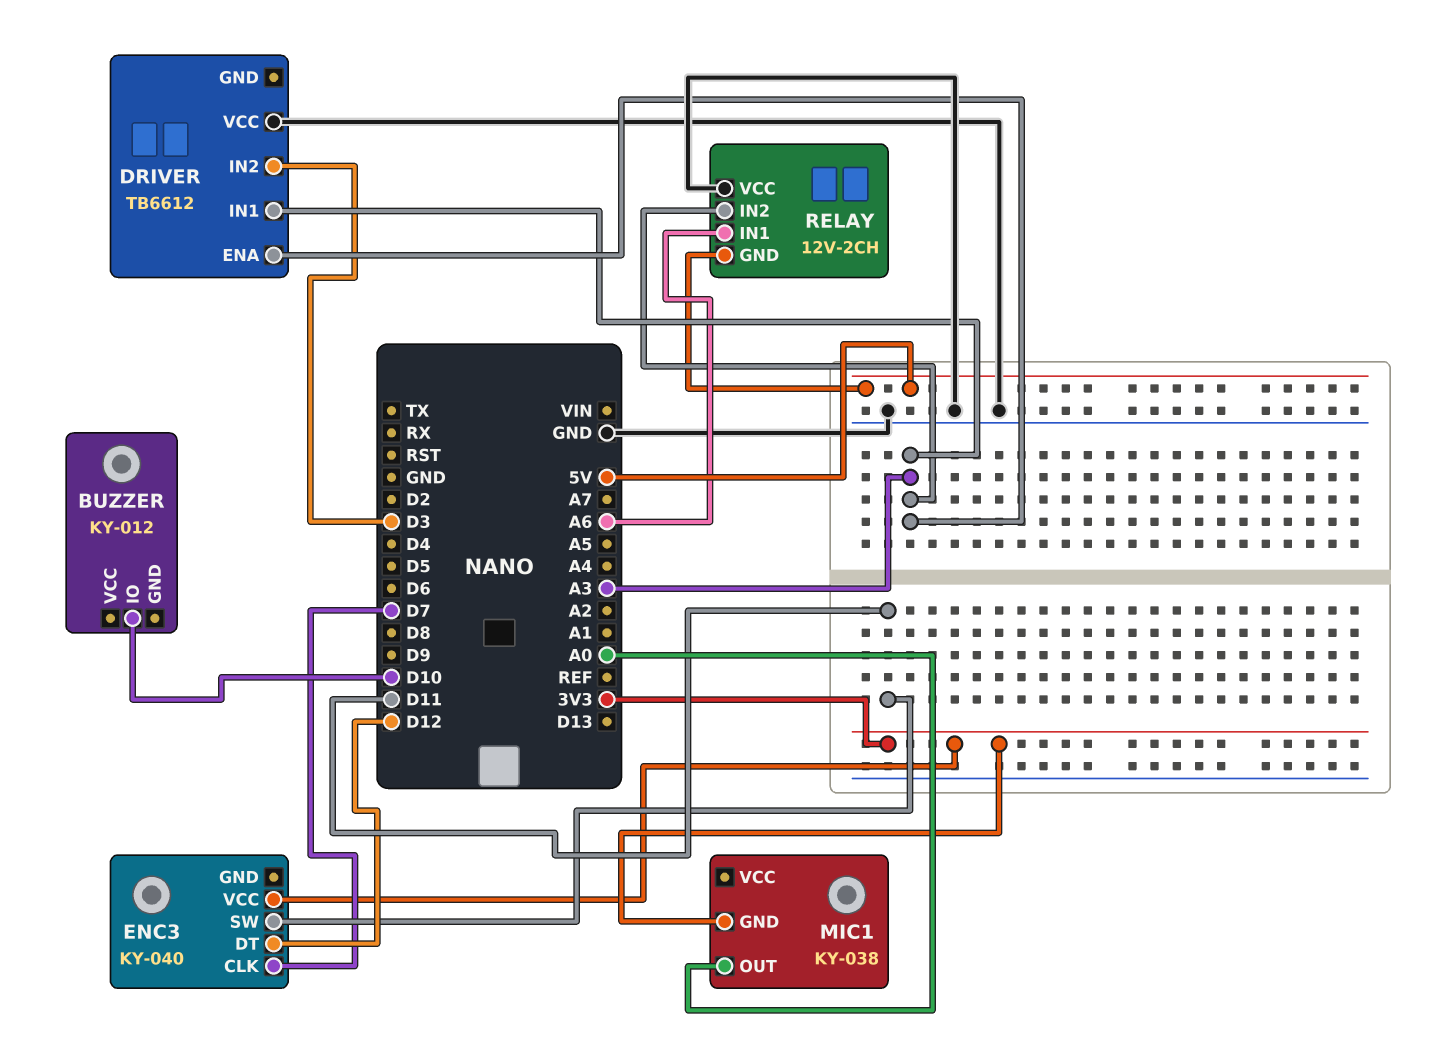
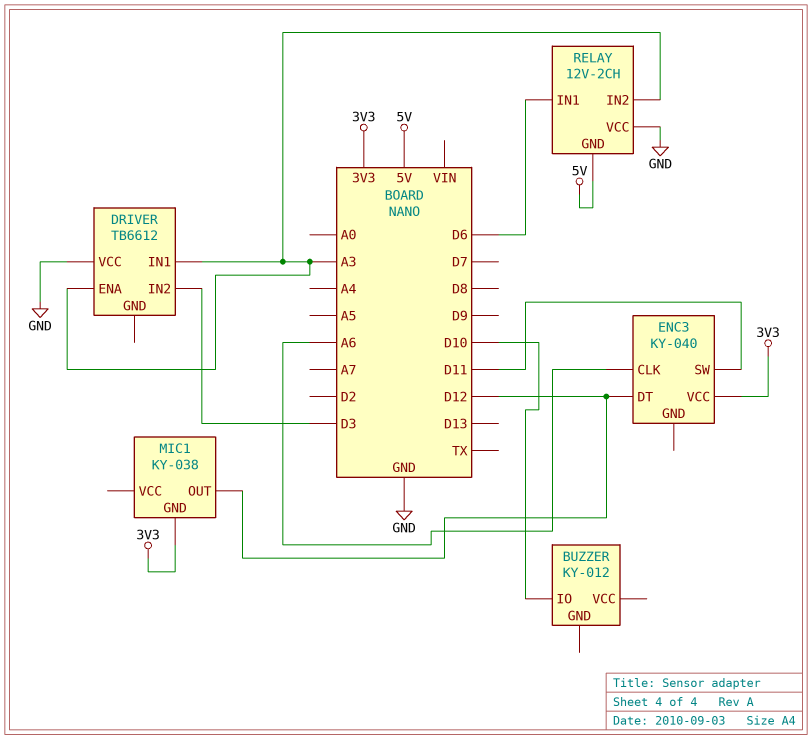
ENC3 pin CLK: D7 -> A6
MIC1 pin OUT: A0 -> D12
RELAY pin IN1: A6 -> D6

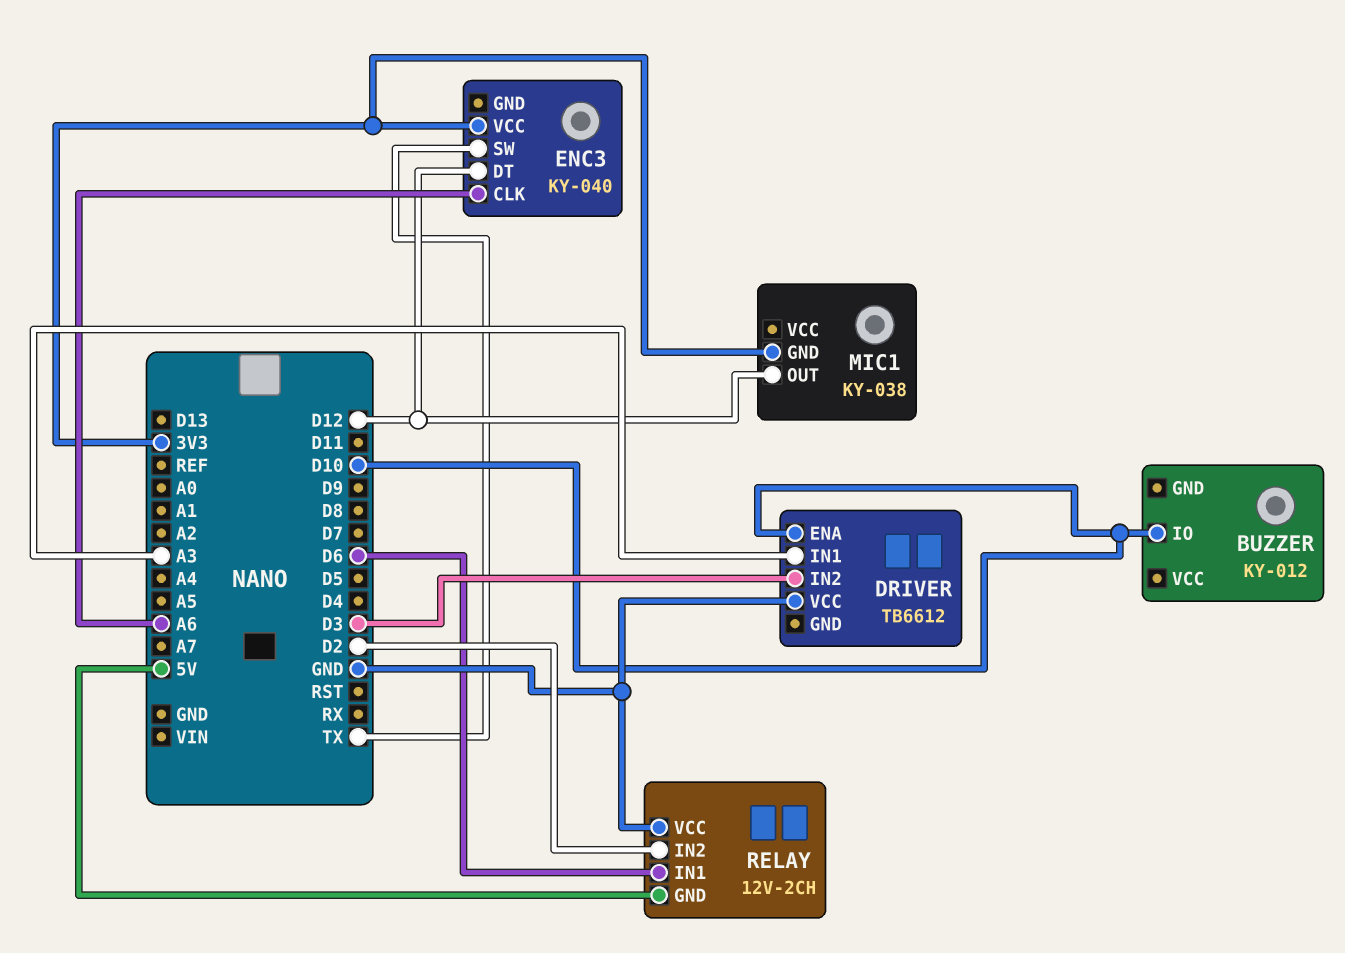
DRIVER pin ENA: A3 -> D10
ENC3 pin SW: D11 -> TX
RELAY pin IN2: A3 -> D2

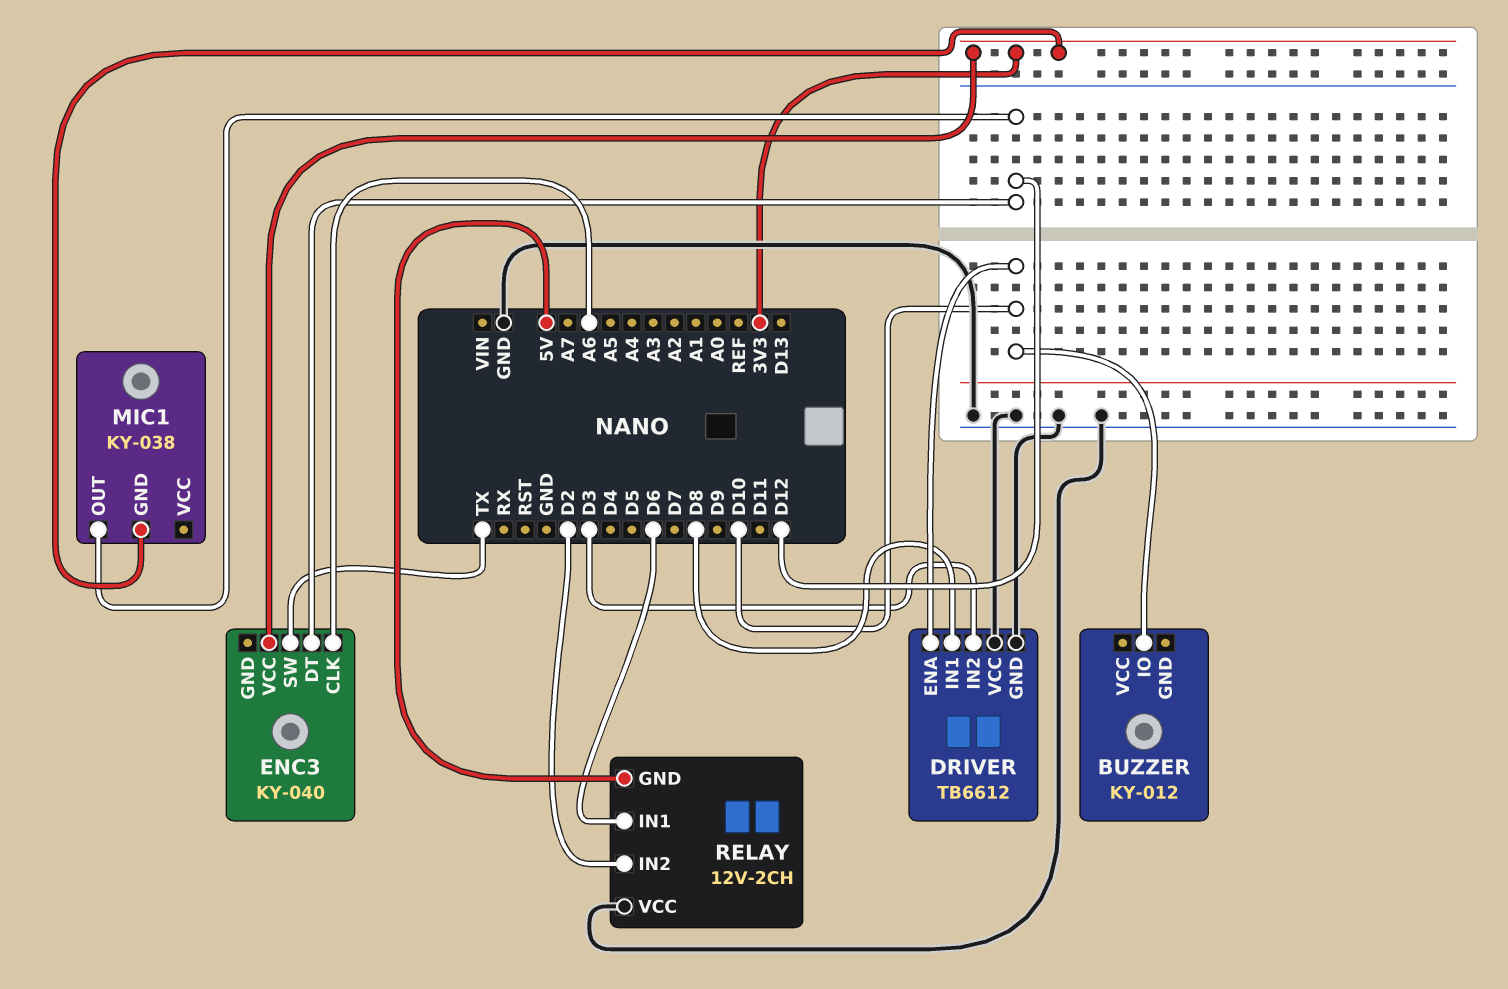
DRIVER pin GND: none -> GND
DRIVER pin IN1: A3 -> D8

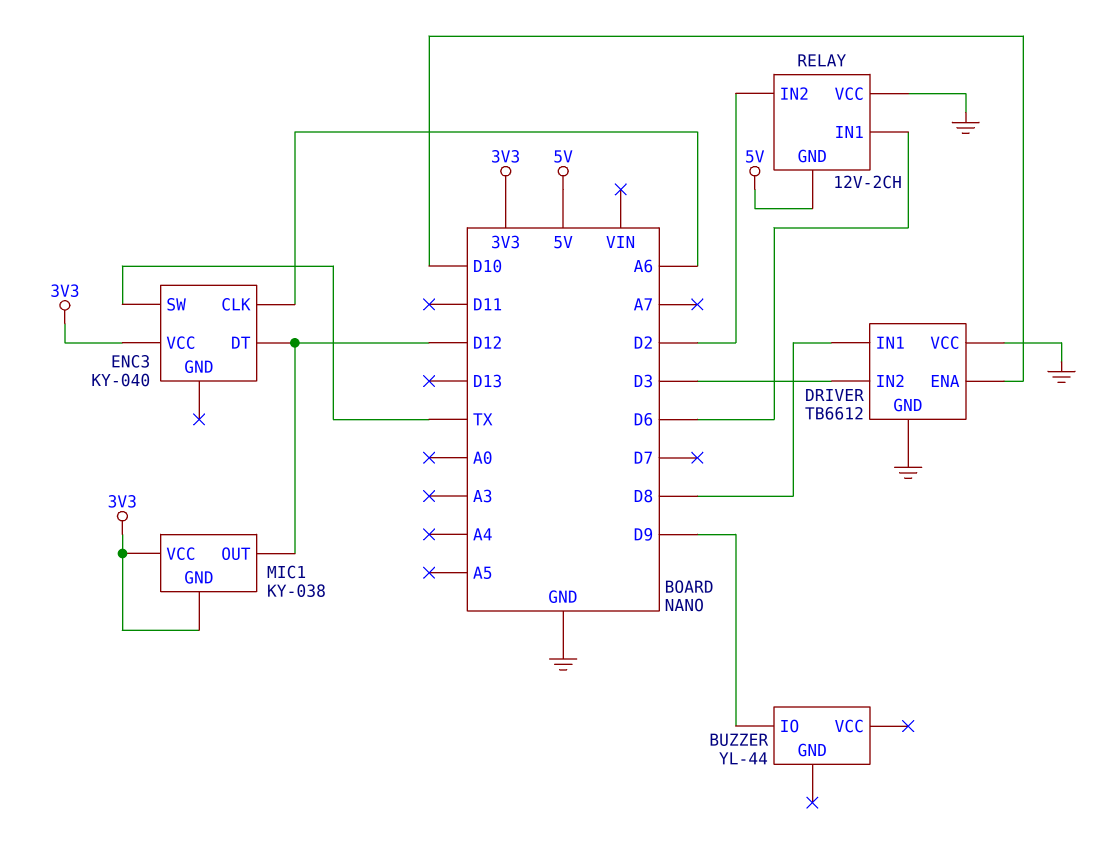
BUZZER: KY-012 -> YL-44
BUZZER pin IO: D10 -> D9
MIC1 pin VCC: none -> 3V3

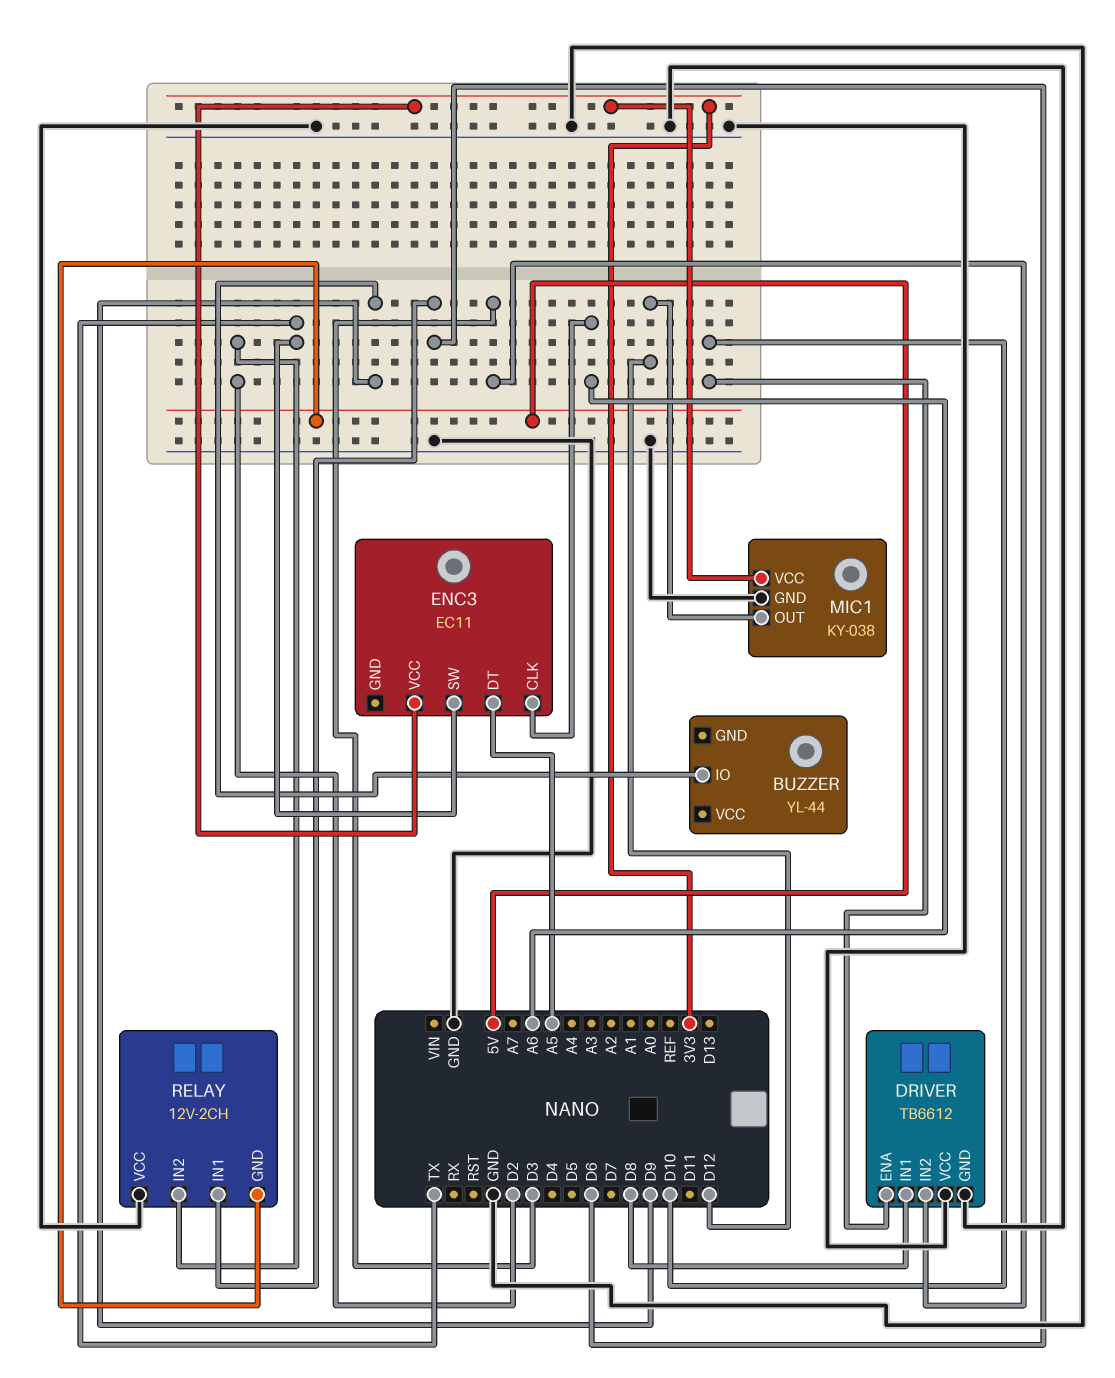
ENC3: KY-040 -> EC11
ENC3 pin DT: D12 -> A5
MIC1 pin GND: 3V3 -> GND

